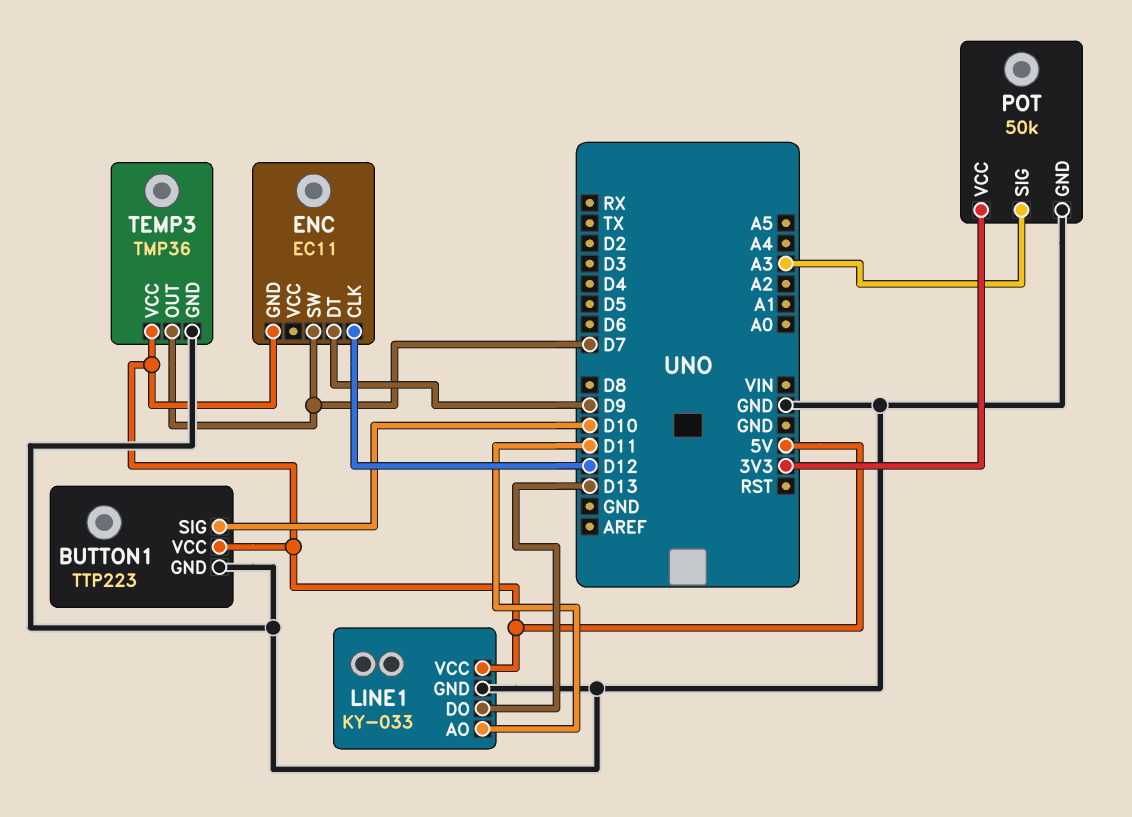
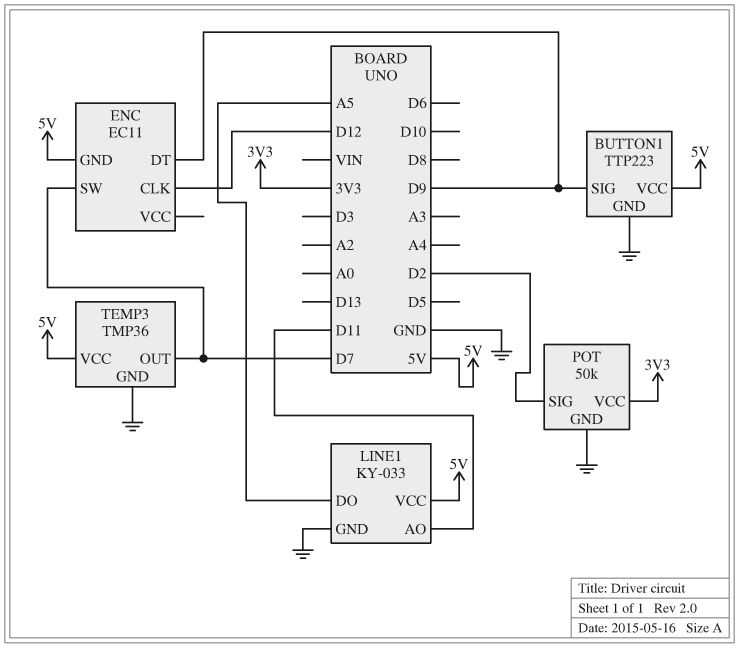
BUTTON1 pin SIG: D10 -> D9
LINE1 pin DO: D13 -> A5
POT pin SIG: A3 -> D2

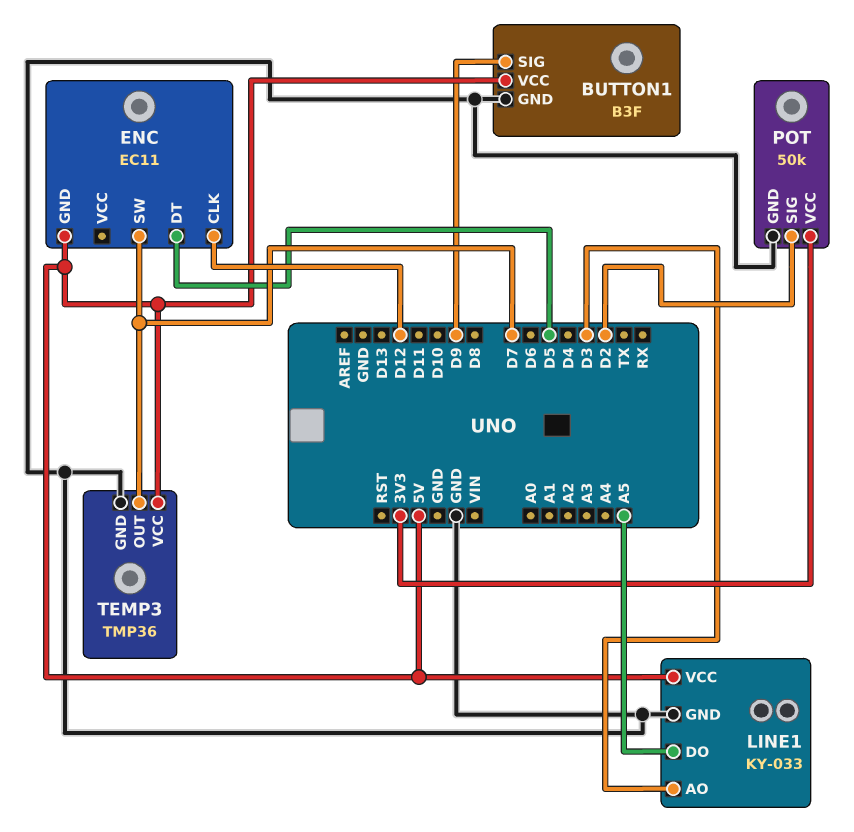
BUTTON1: TTP223 -> B3F
ENC pin DT: D9 -> D5
LINE1 pin AO: D11 -> D3

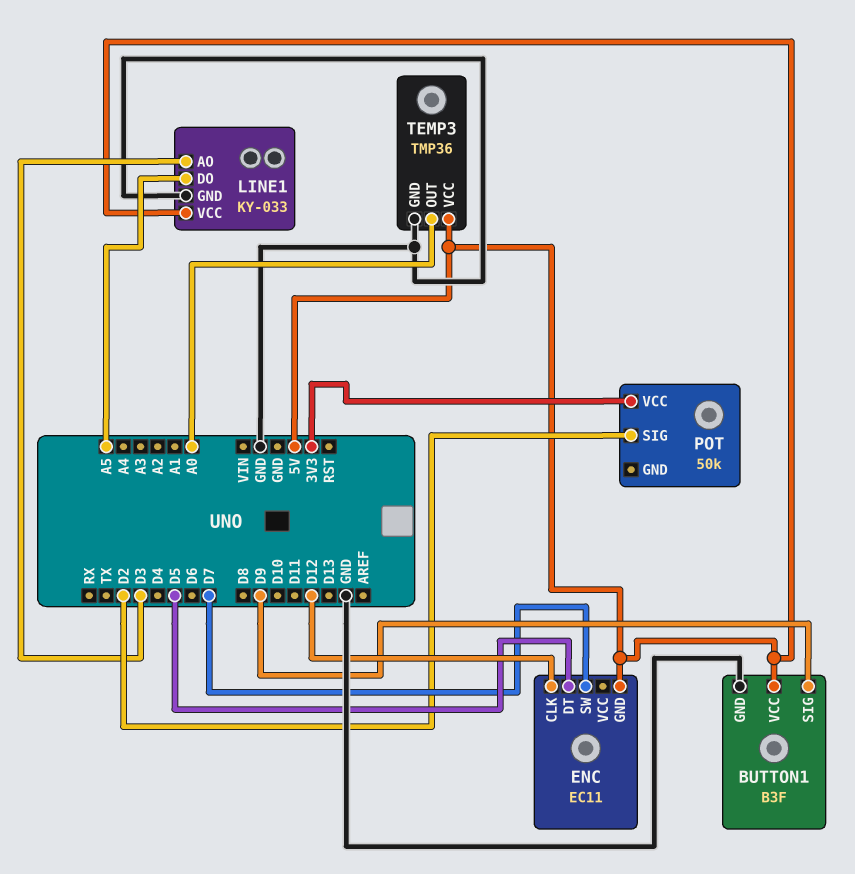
POT pin GND: GND -> none
TEMP3 pin OUT: D7 -> A0

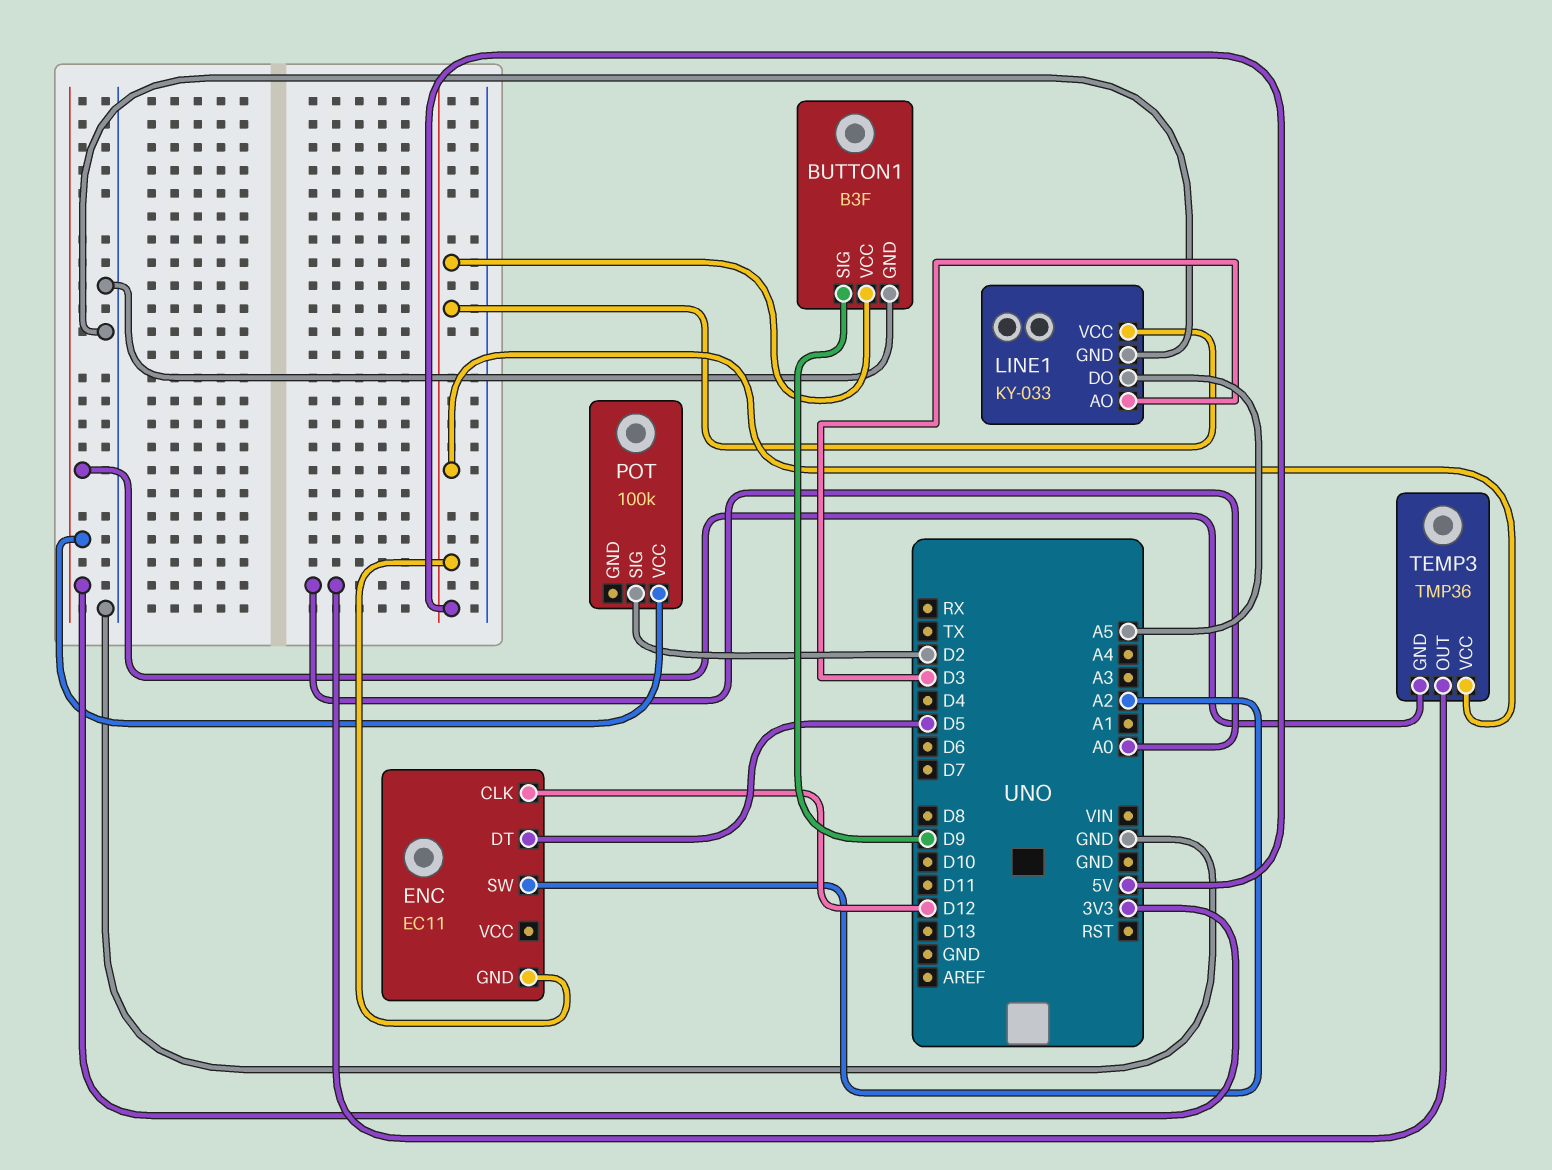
ENC pin SW: D7 -> A2
POT: 50k -> 100k
TEMP3 pin GND: GND -> 3V3

